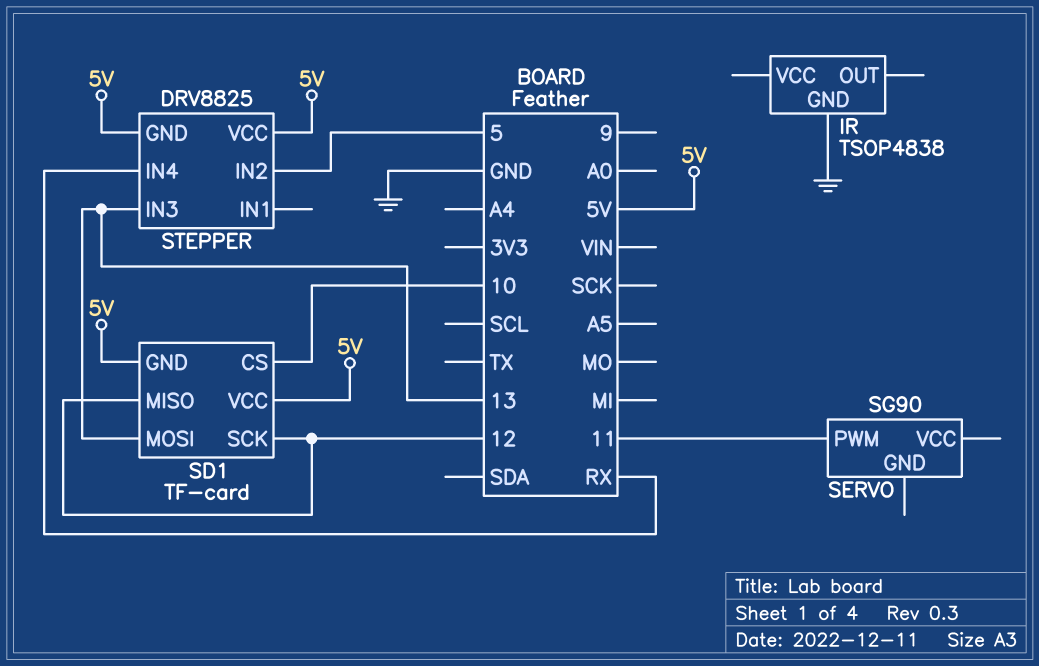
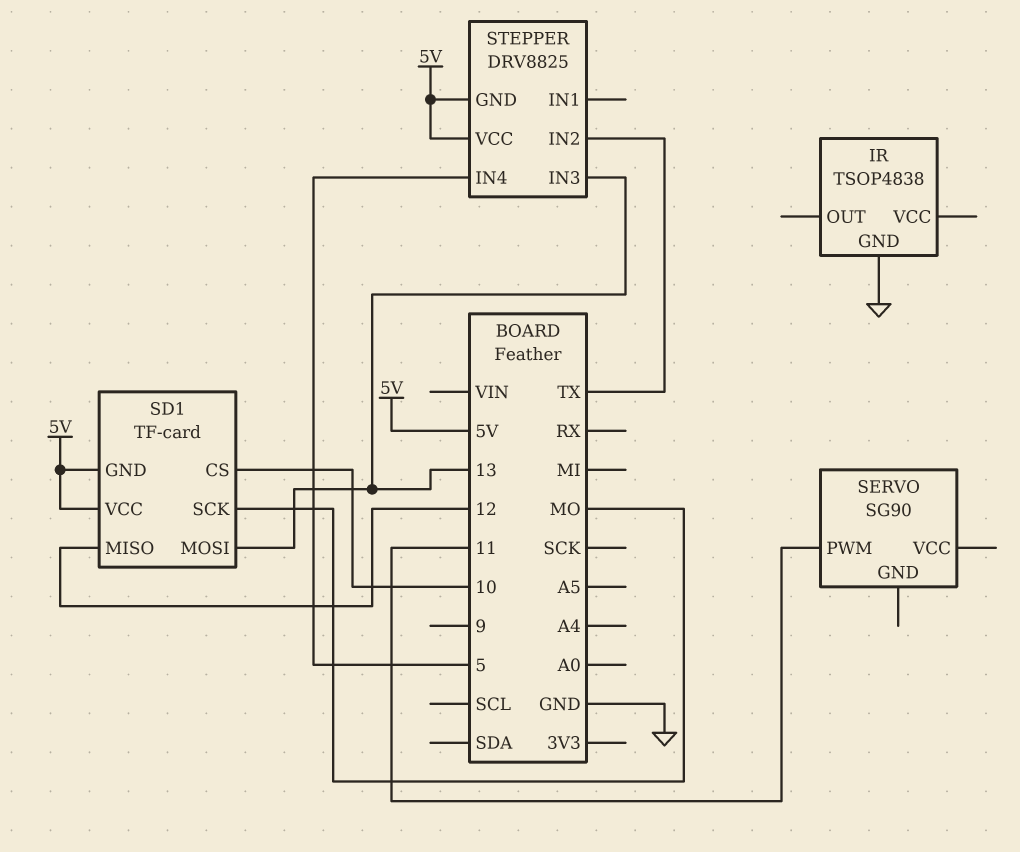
SD1 pin SCK: 12 -> MO
STEPPER pin IN2: 5 -> TX
STEPPER pin IN4: RX -> 5

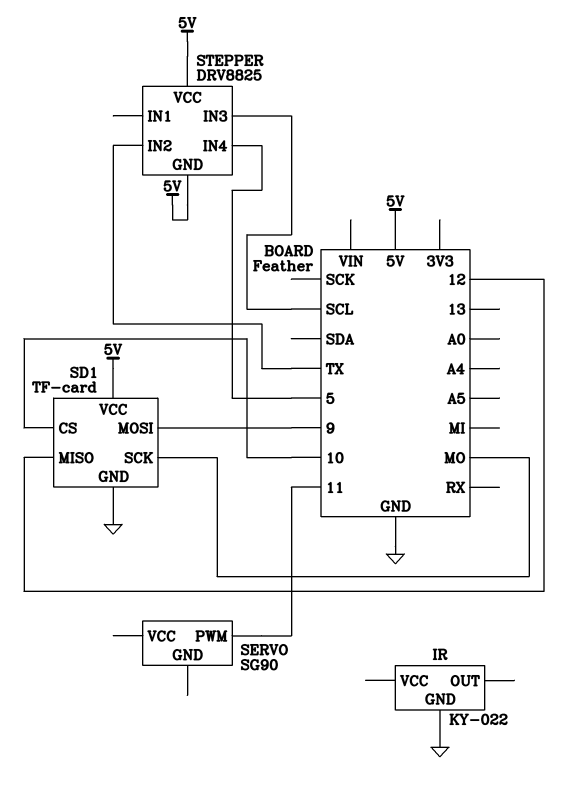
IR: TSOP4838 -> KY-022
SD1 pin GND: 5V -> GND
SD1 pin MOSI: 13 -> 9
STEPPER pin IN3: 13 -> SCL

